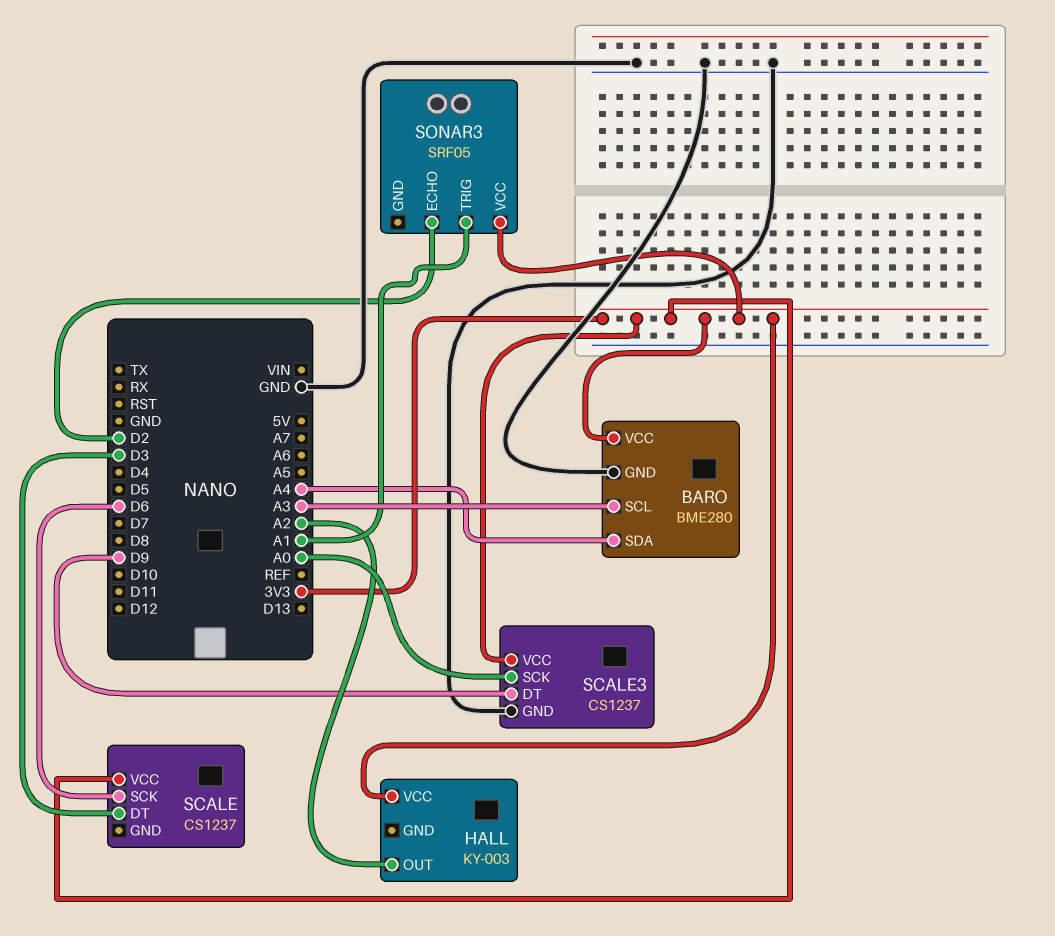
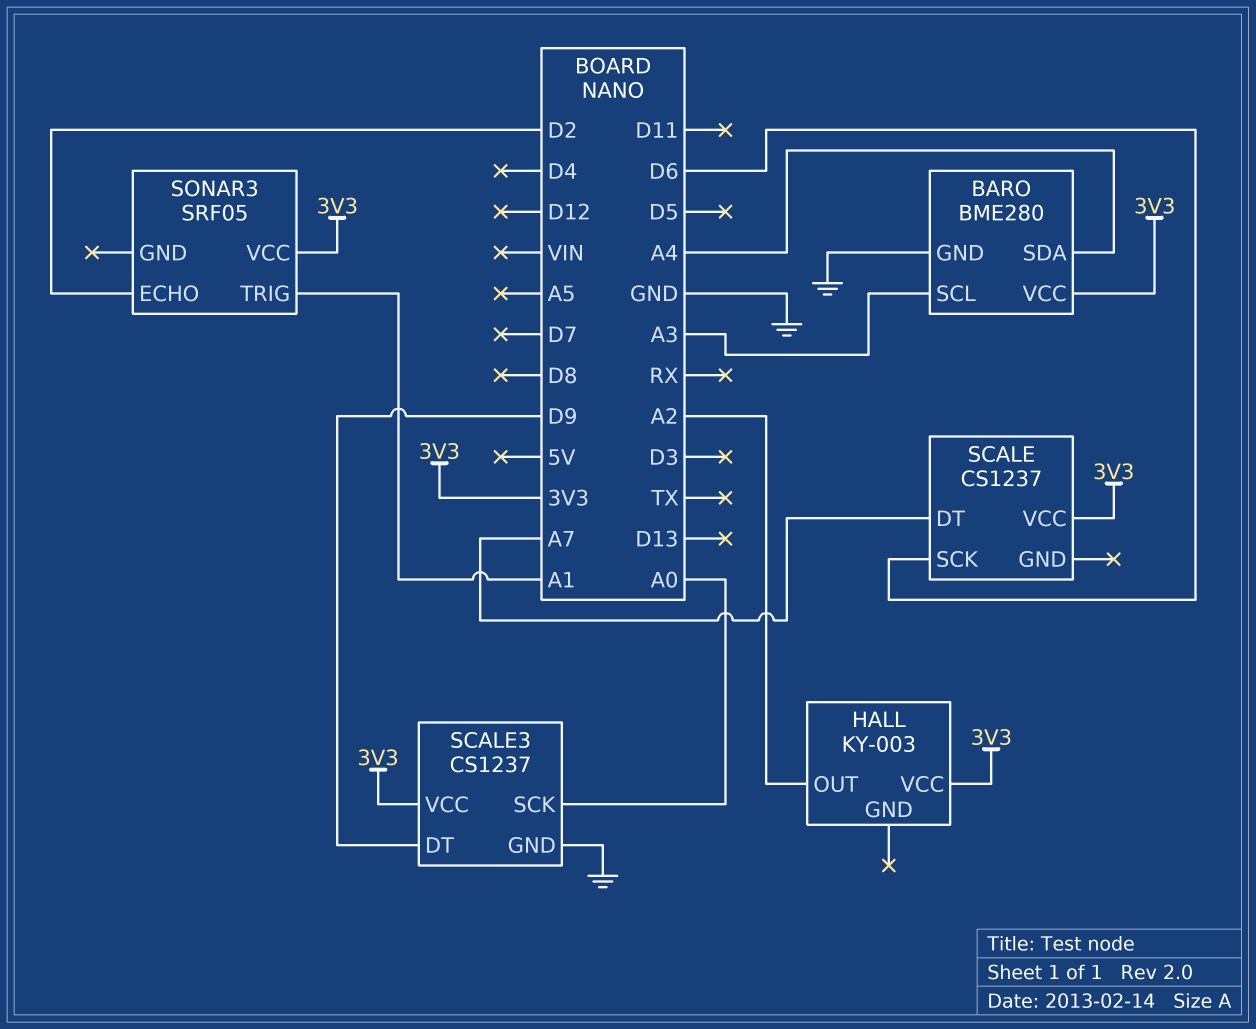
SCALE pin DT: D3 -> A7

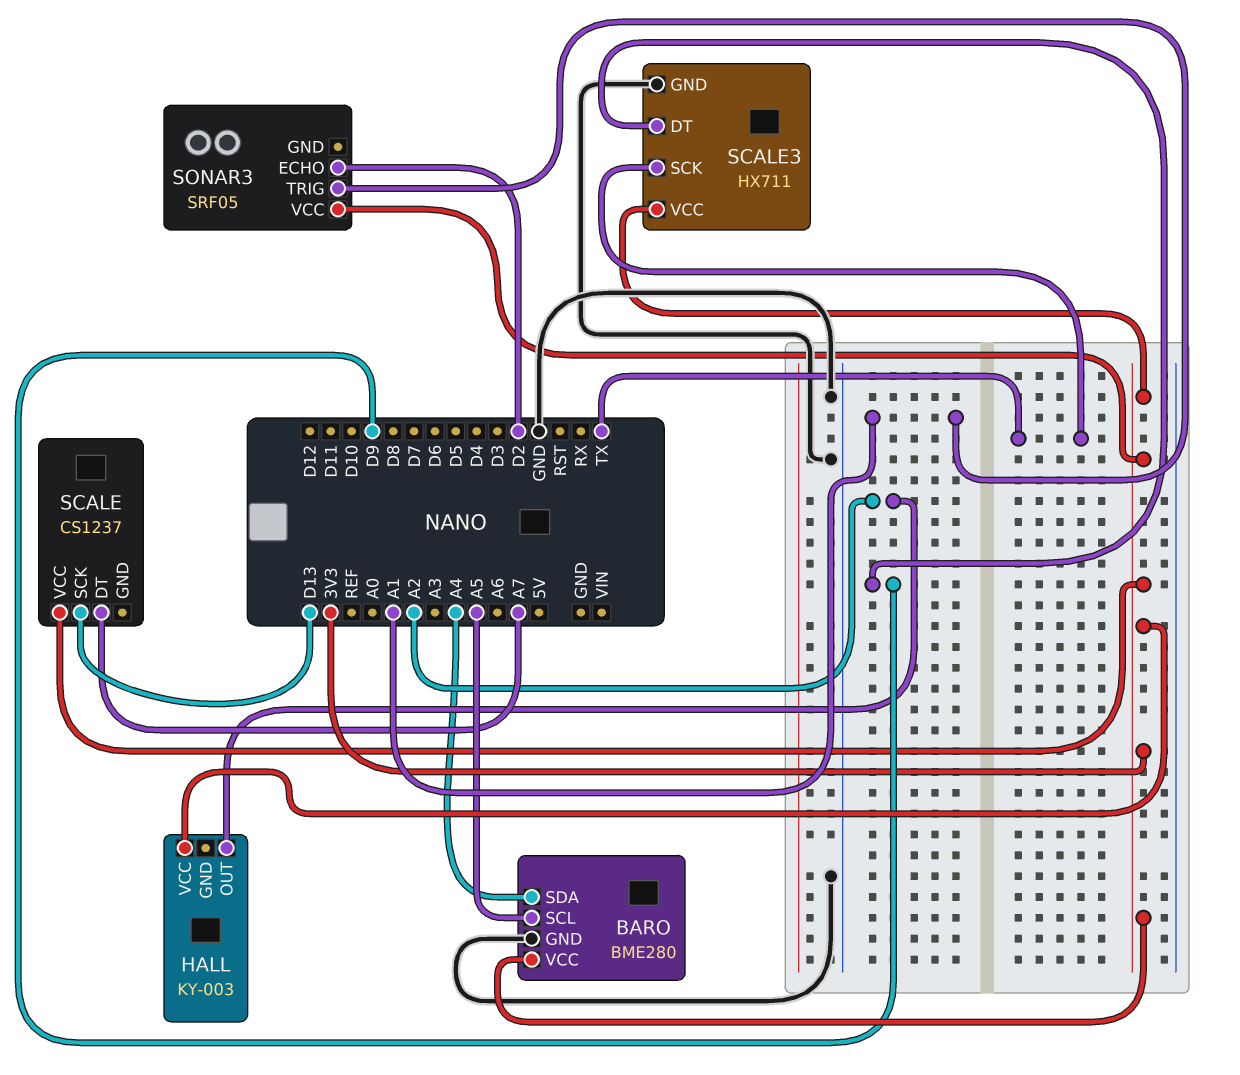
BARO pin SCL: A3 -> A5
SCALE pin SCK: D6 -> D13
SCALE3: CS1237 -> HX711
SCALE3 pin SCK: A0 -> TX

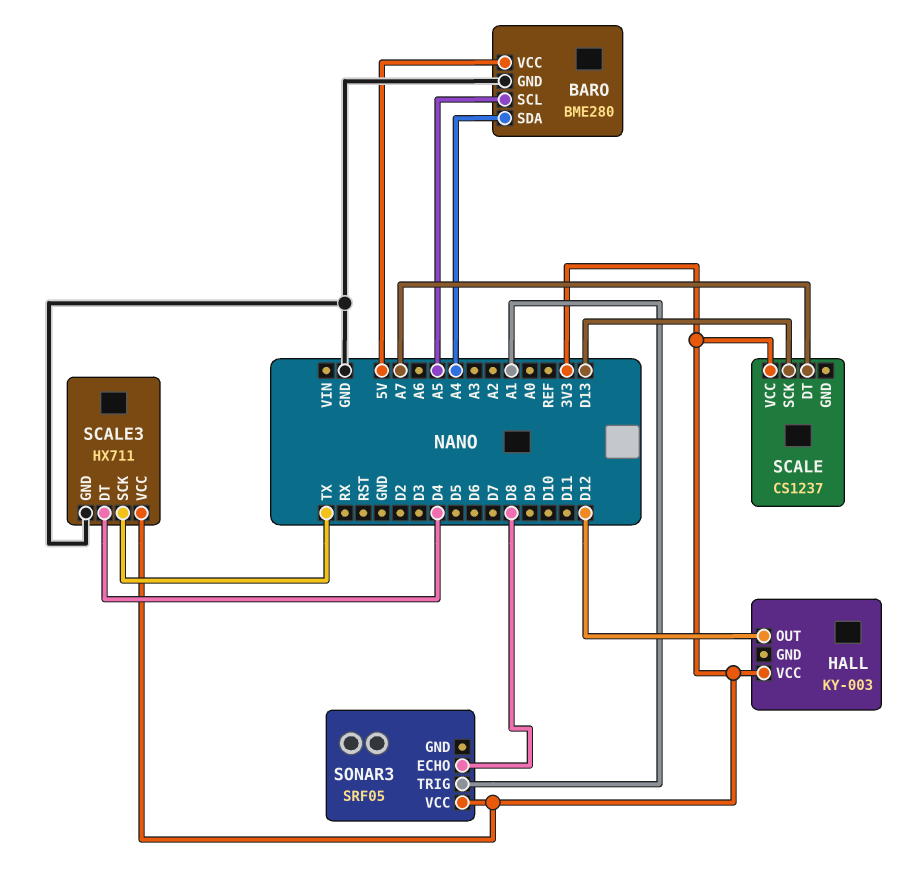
BARO pin VCC: 3V3 -> 5V
HALL pin OUT: A2 -> D12
SCALE3 pin DT: D9 -> D4
SONAR3 pin ECHO: D2 -> D8

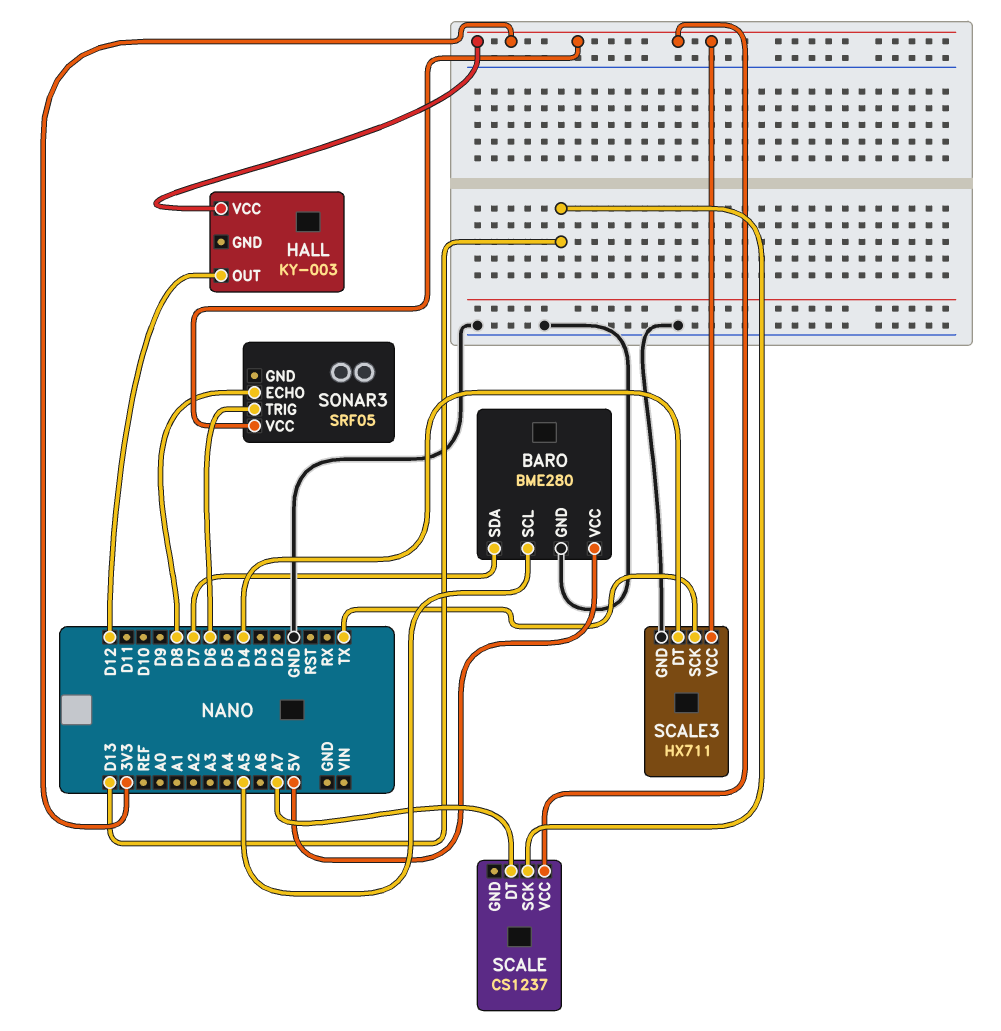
BARO pin SDA: A4 -> D7
SONAR3 pin TRIG: A1 -> D6

